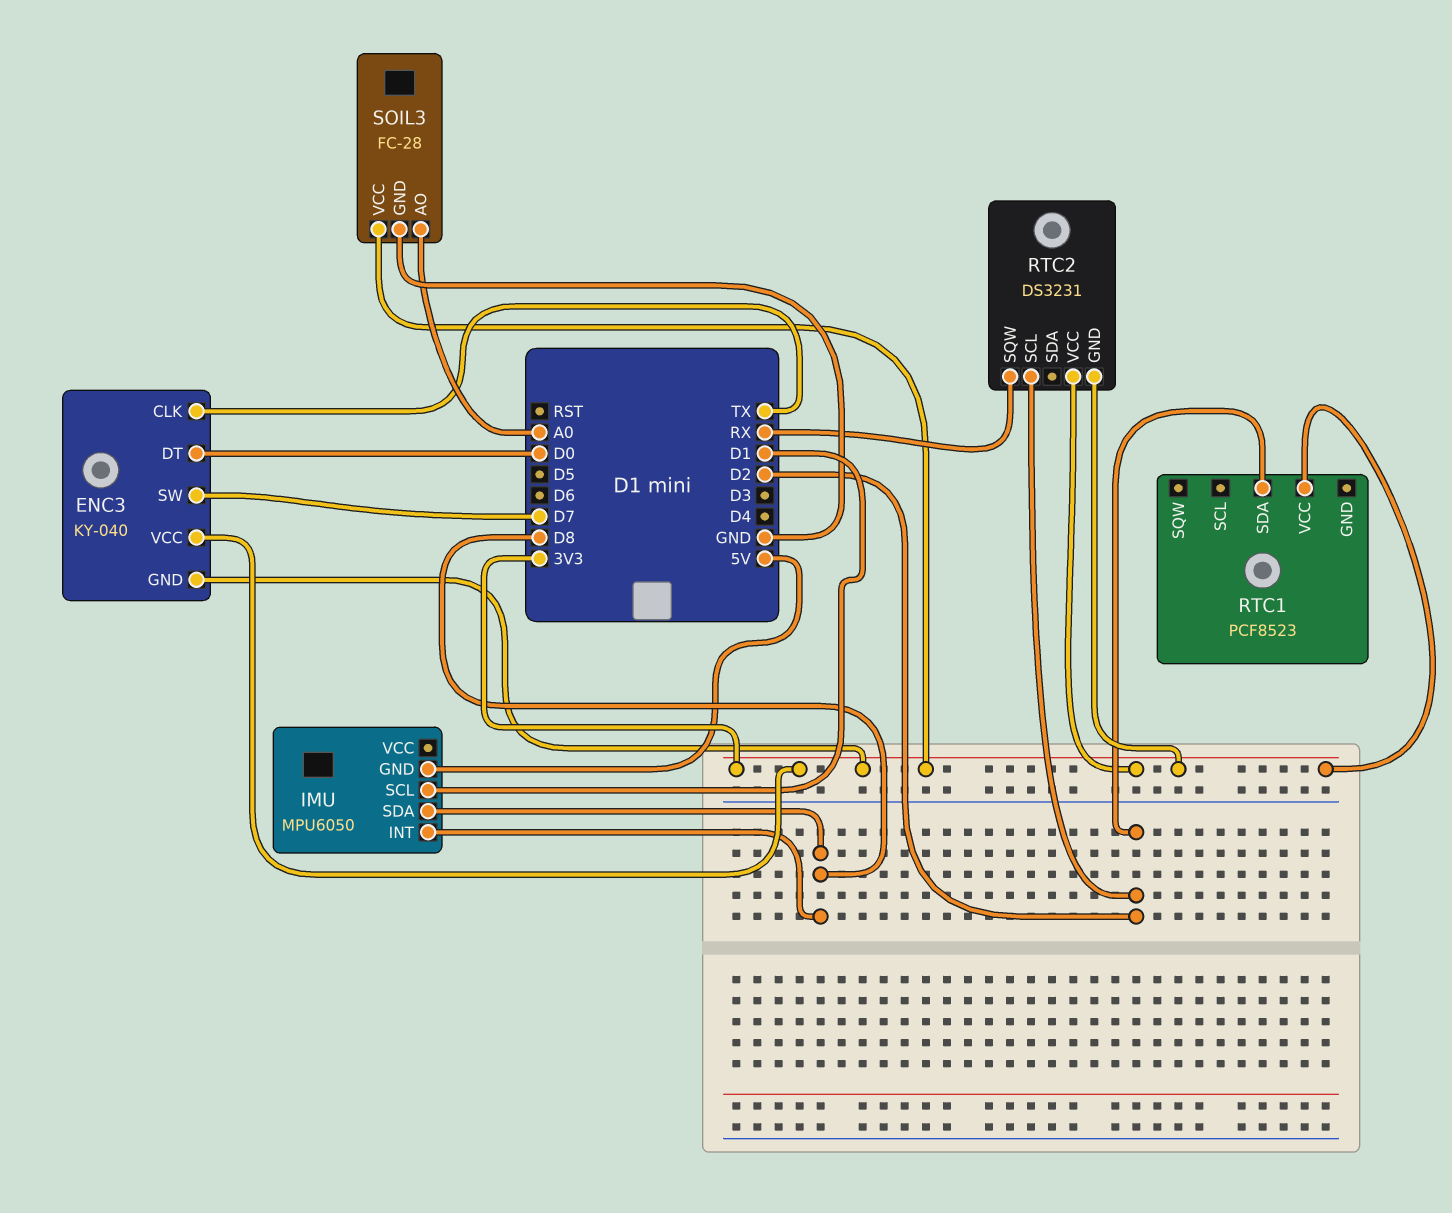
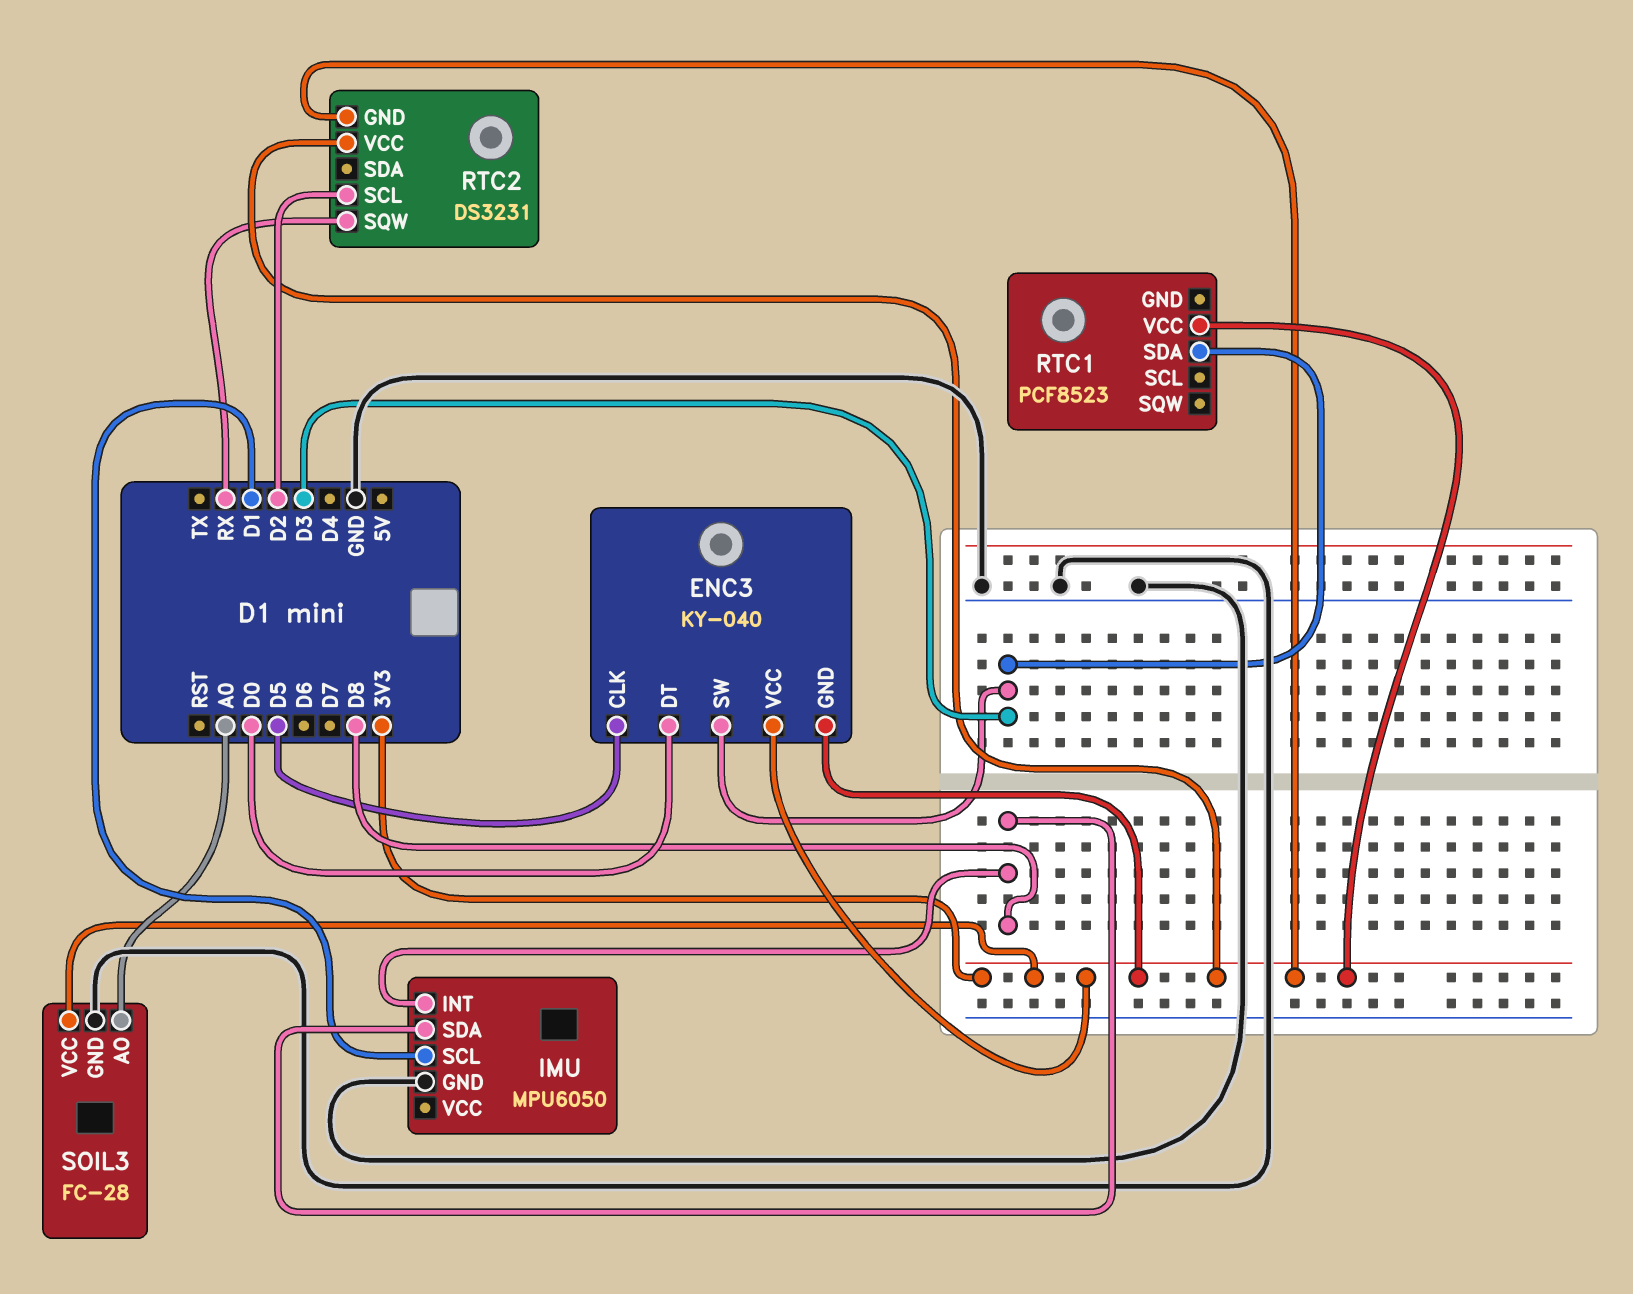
ENC3 pin CLK: TX -> D5
ENC3 pin SW: D7 -> D3
IMU pin GND: 5V -> GND
RTC1 pin SDA: D2 -> D3

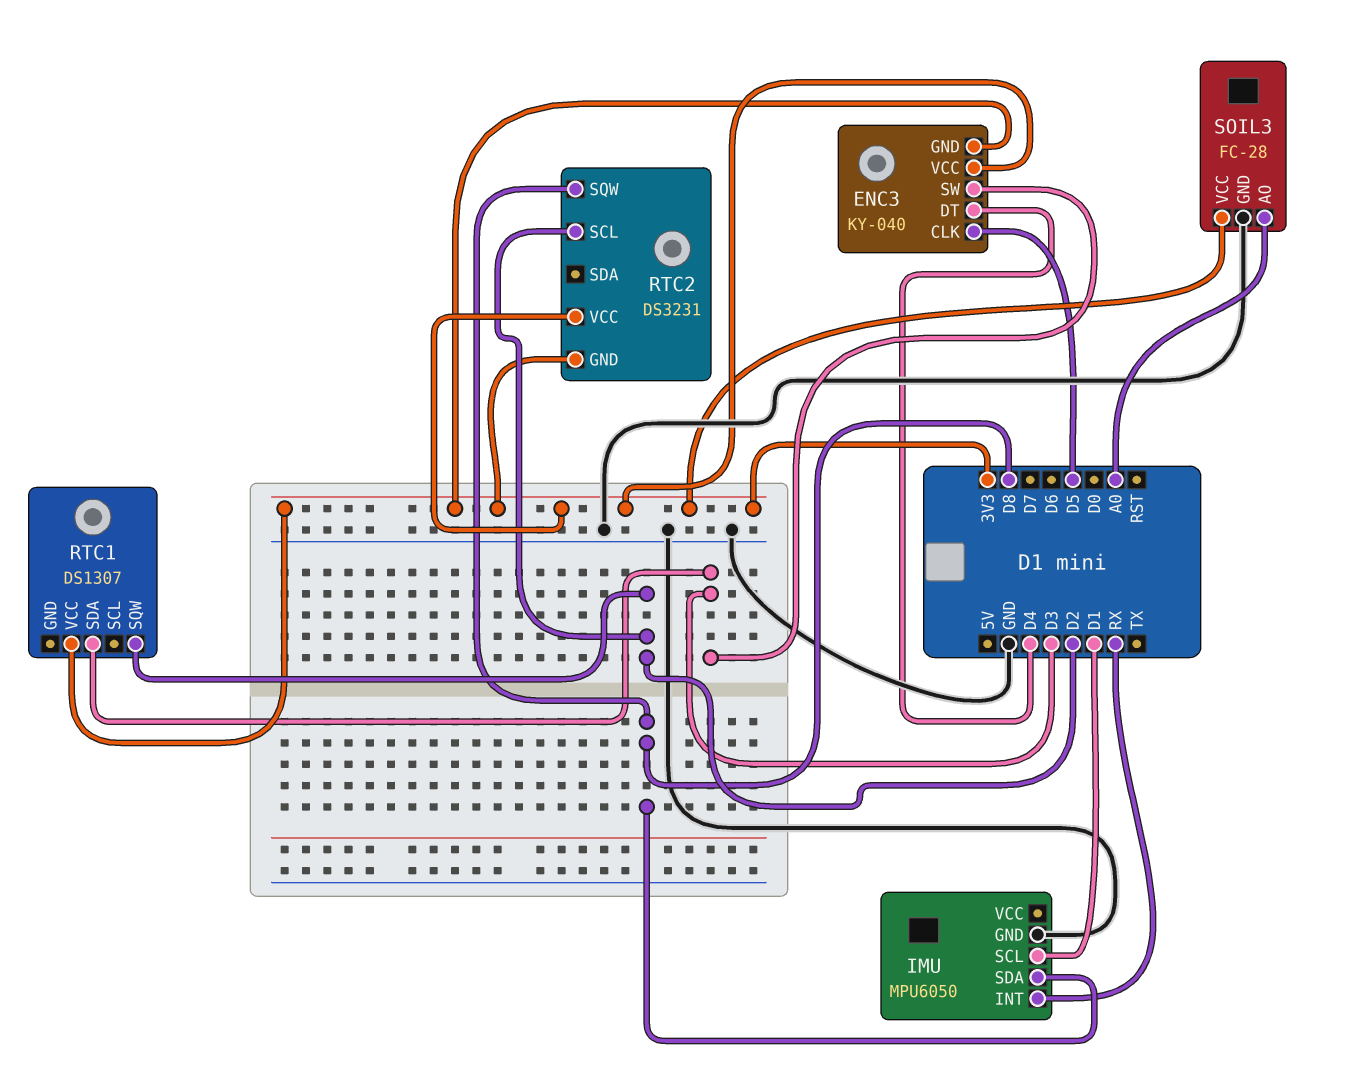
ENC3 pin DT: D0 -> D4
IMU pin INT: D8 -> RX
RTC1: PCF8523 -> DS1307
RTC1 pin SQW: none -> D2
RTC2 pin SQW: RX -> D8

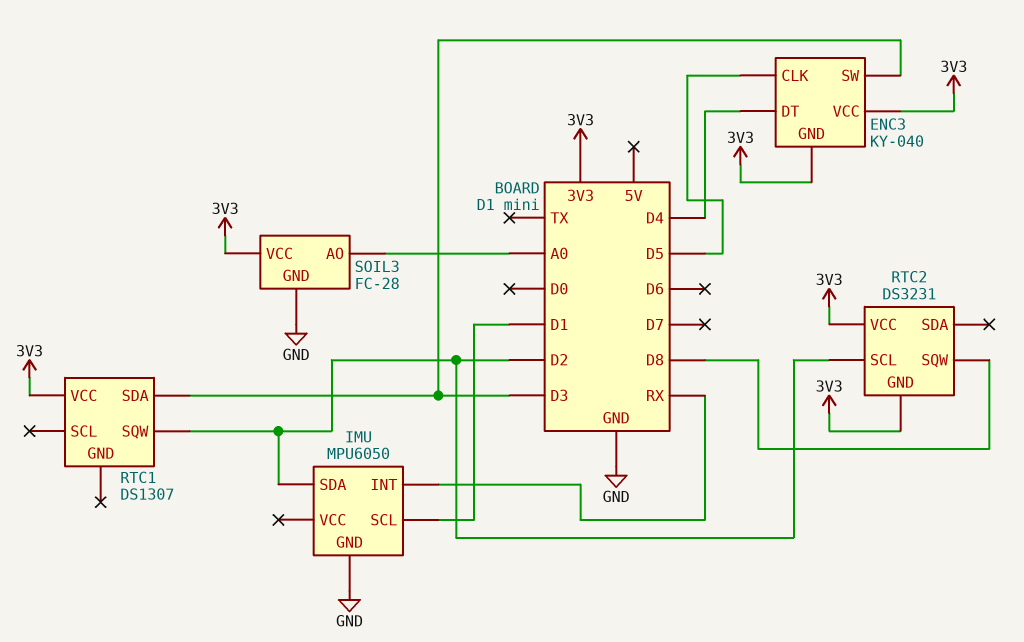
IMU pin SDA: D8 -> D2

